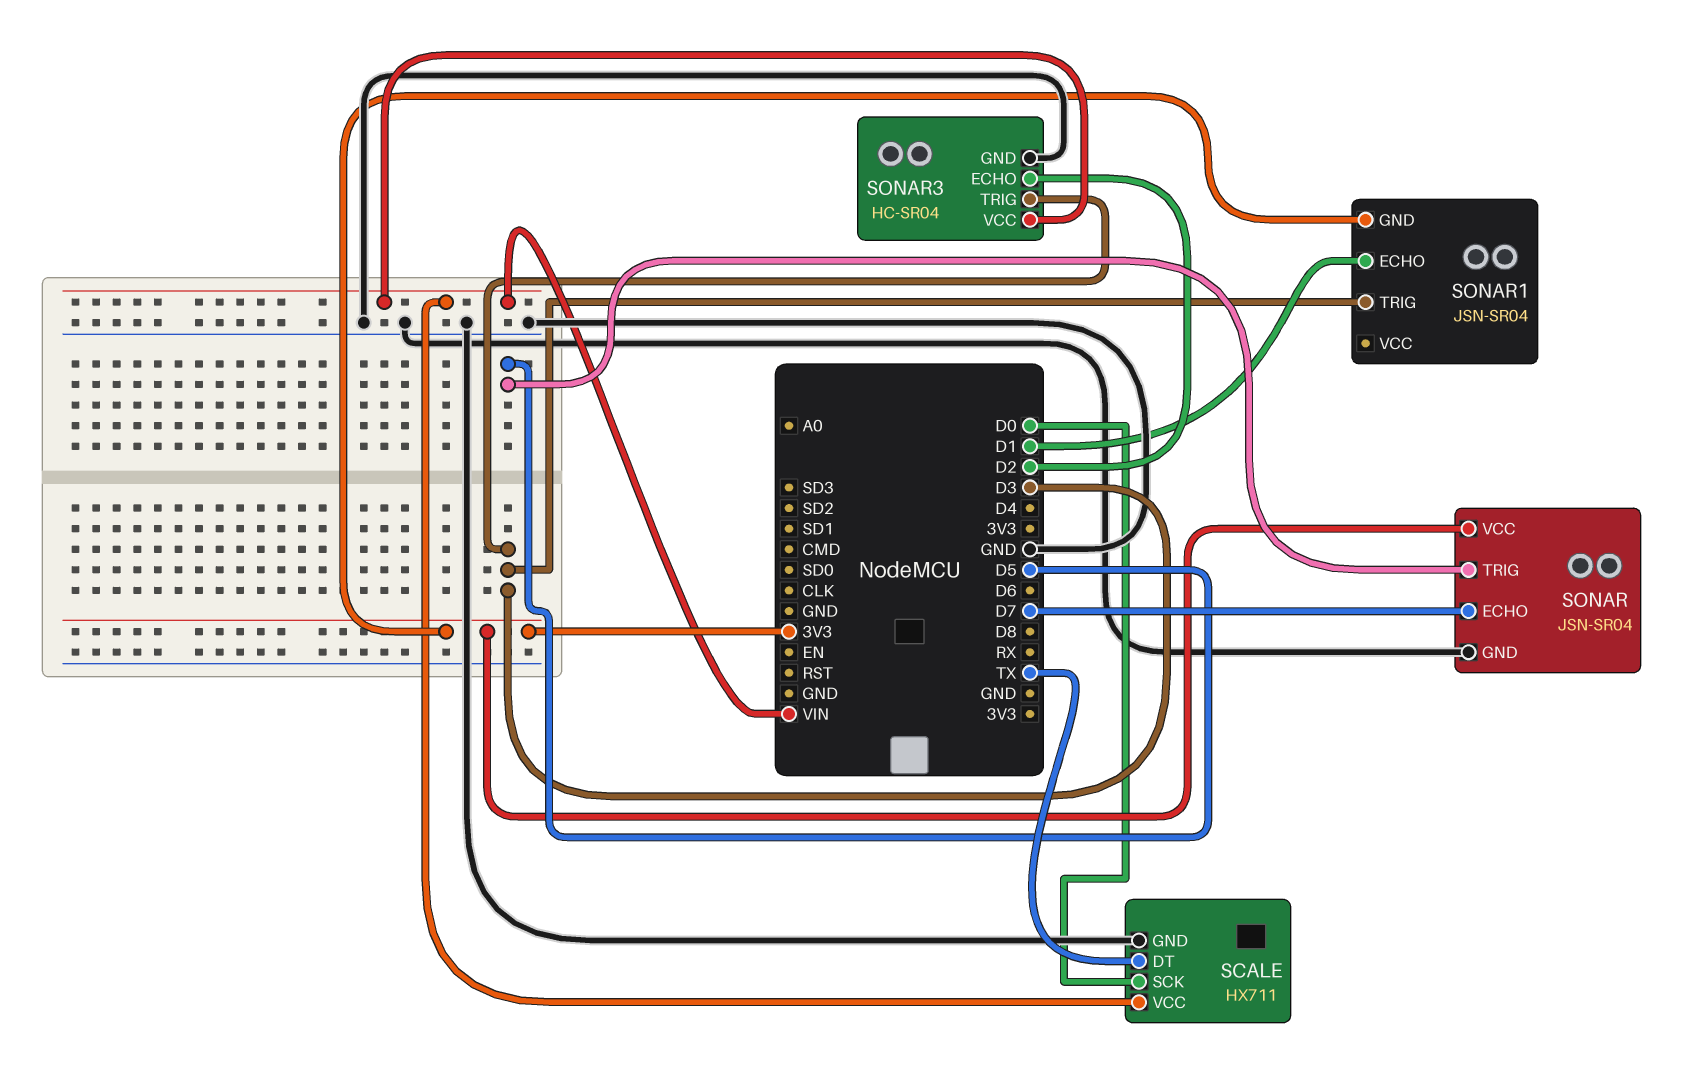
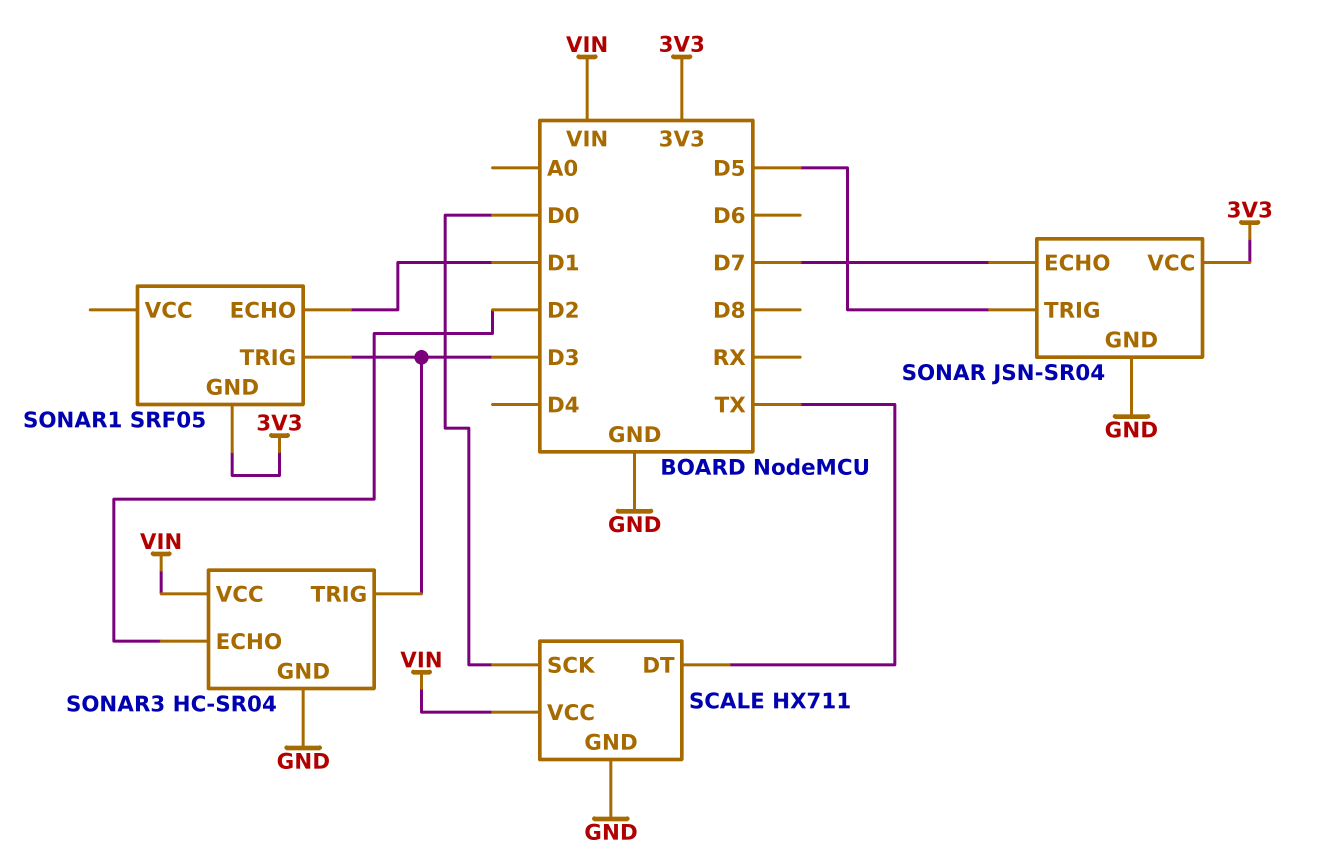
SONAR1: JSN-SR04 -> SRF05

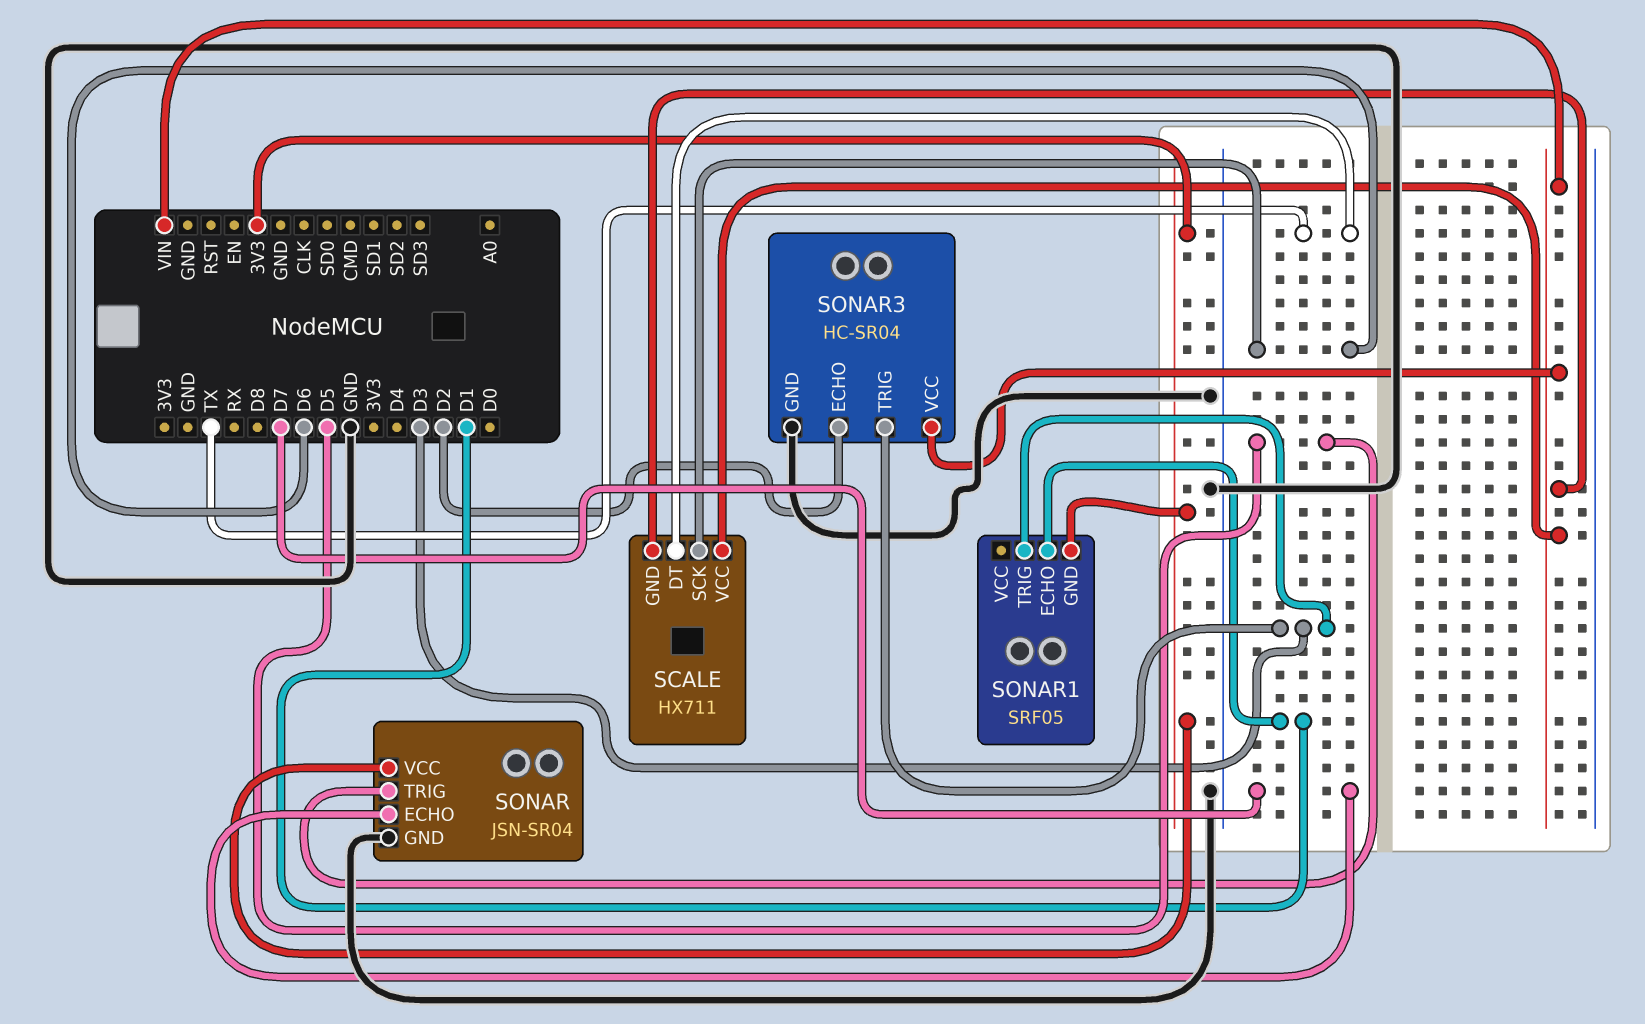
SCALE pin GND: GND -> VIN
SCALE pin SCK: D0 -> D6

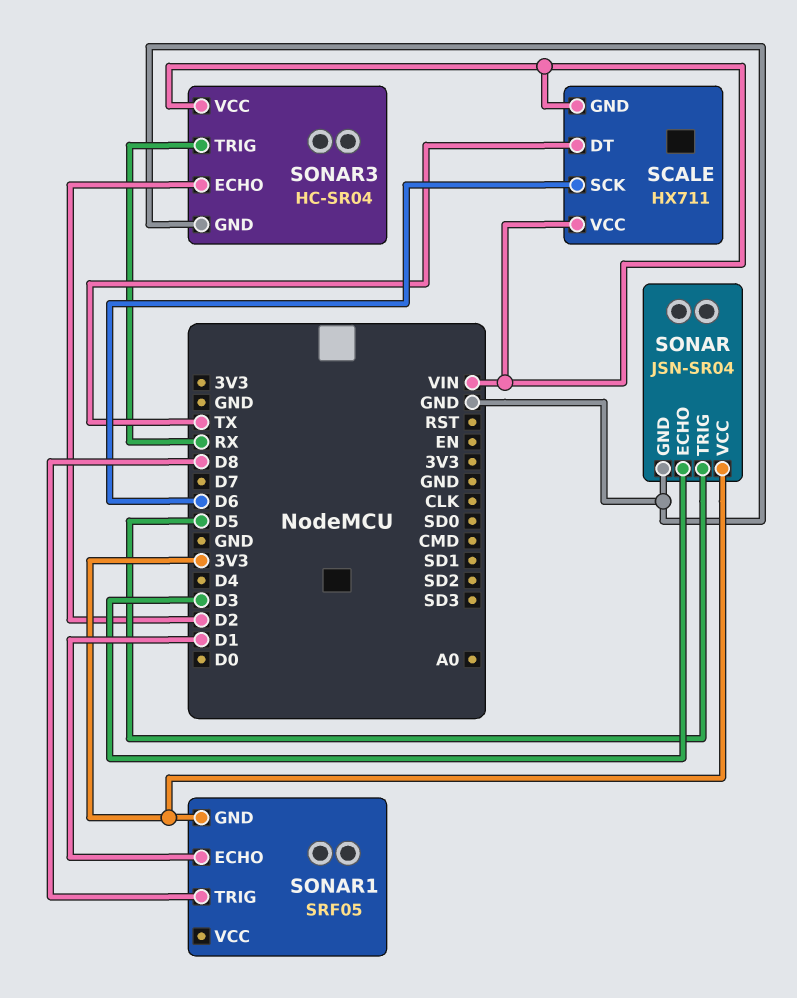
SONAR pin ECHO: D7 -> D3
SONAR1 pin TRIG: D3 -> D8
SONAR3 pin TRIG: D3 -> RX

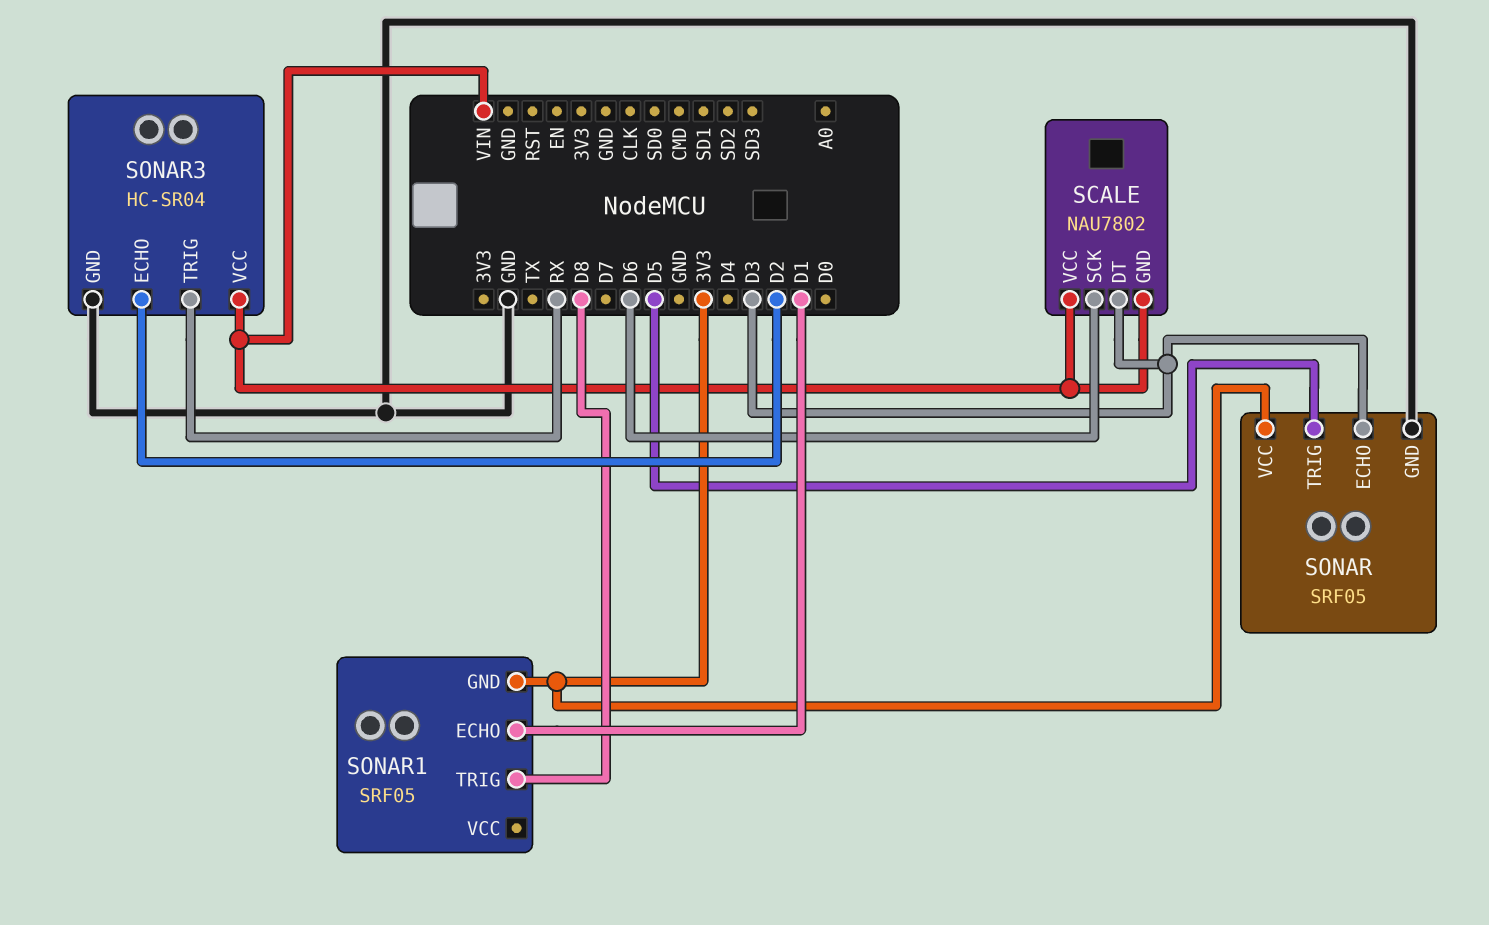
SCALE: HX711 -> NAU7802
SCALE pin DT: TX -> D3
SONAR: JSN-SR04 -> SRF05

